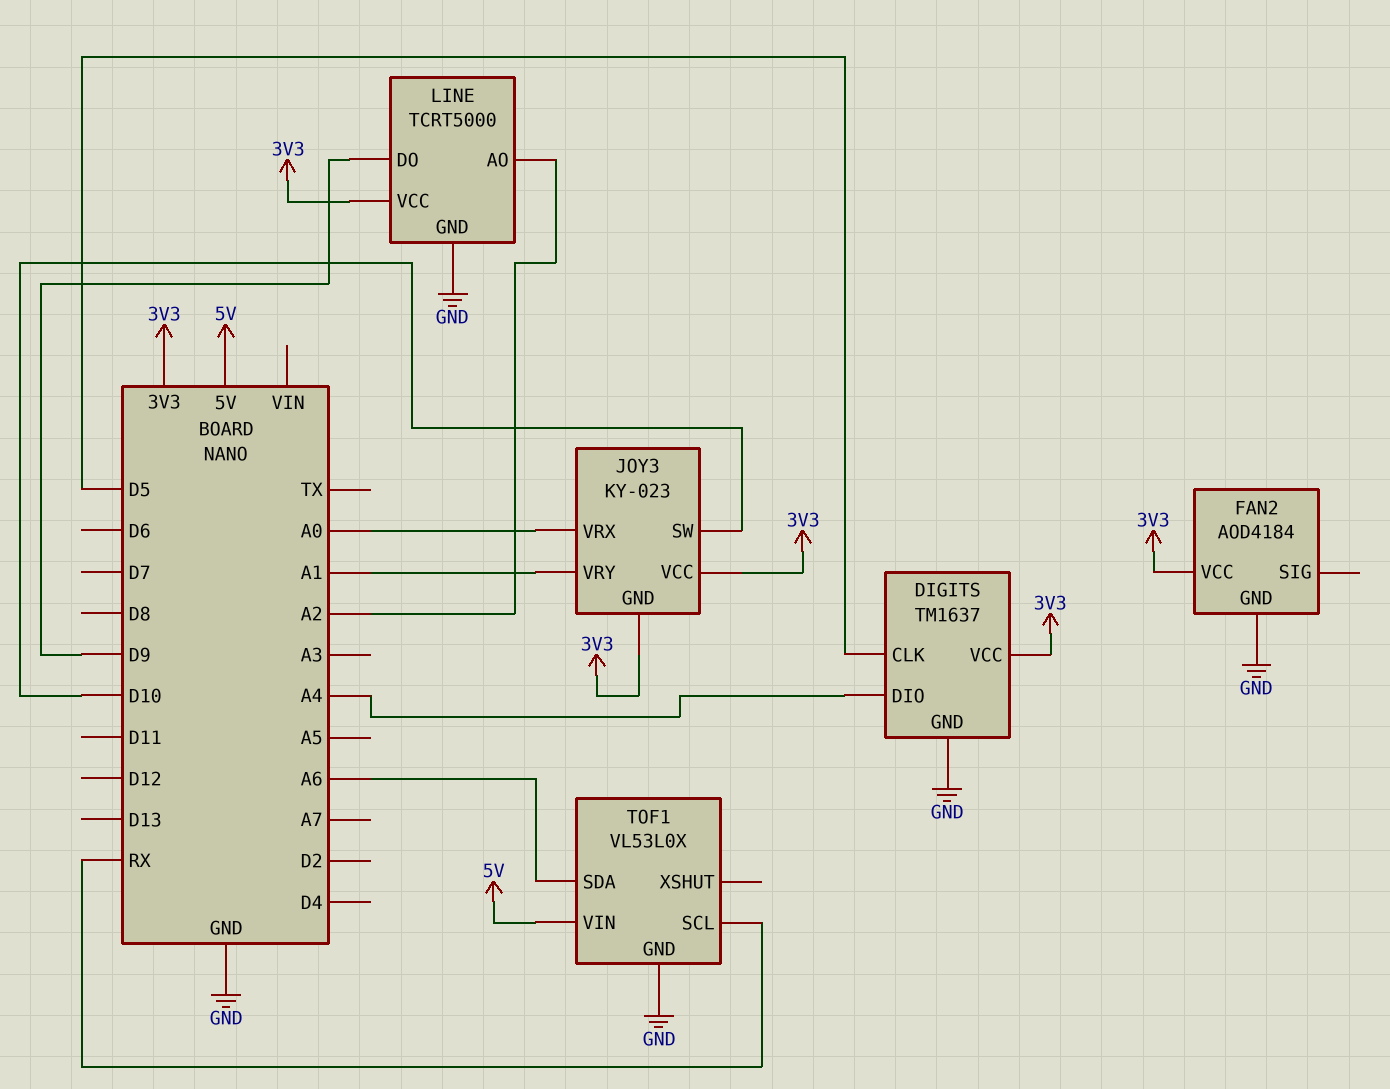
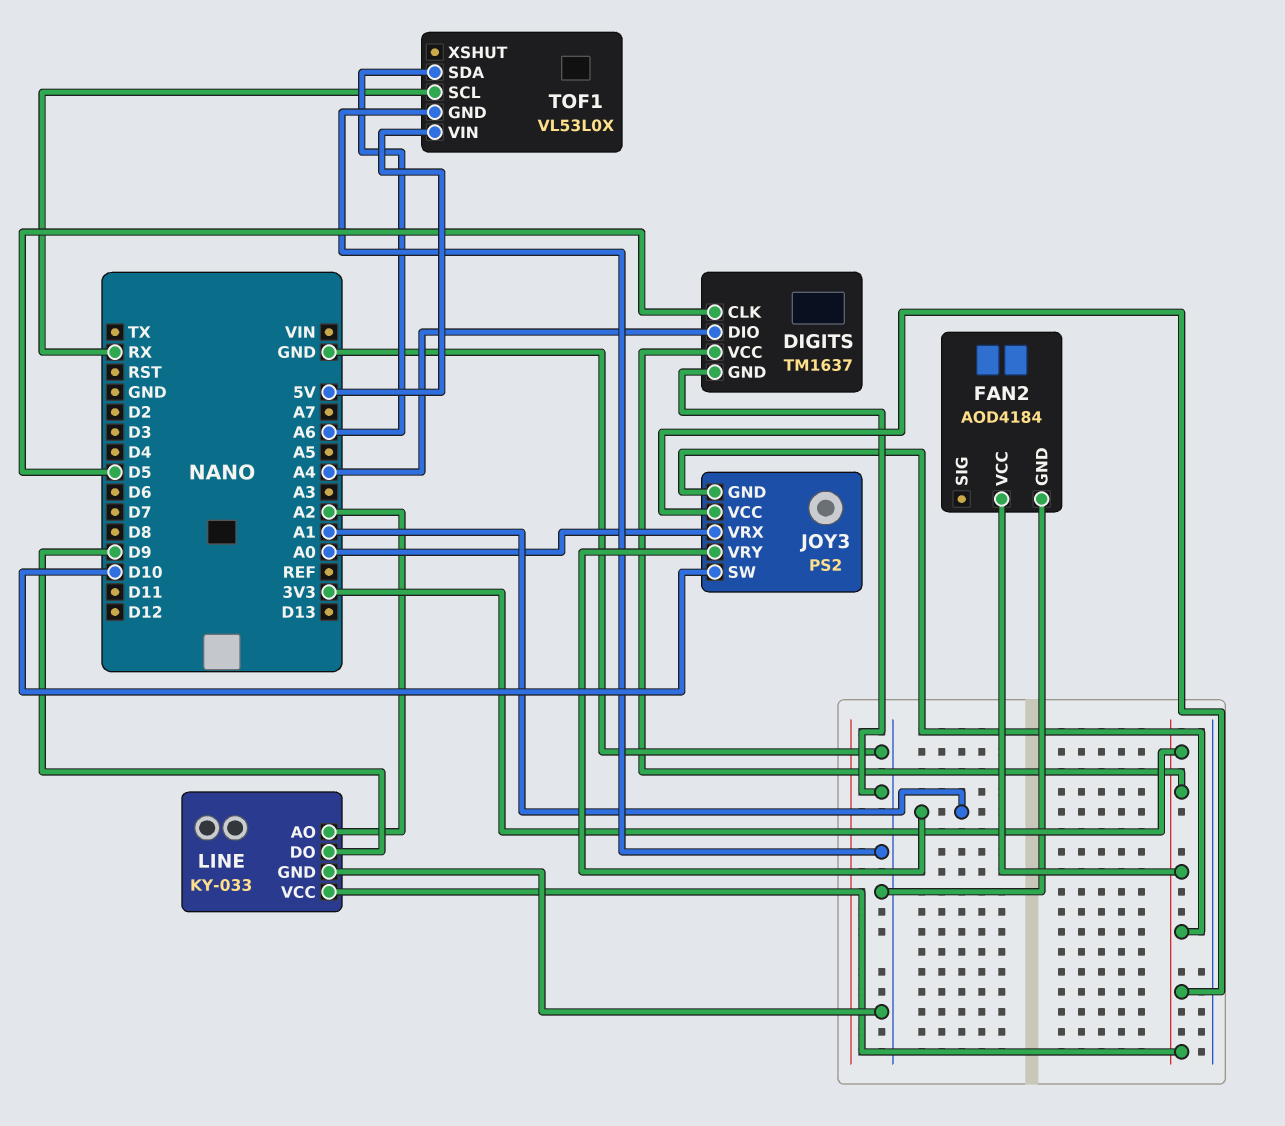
JOY3: KY-023 -> PS2
LINE: TCRT5000 -> KY-033

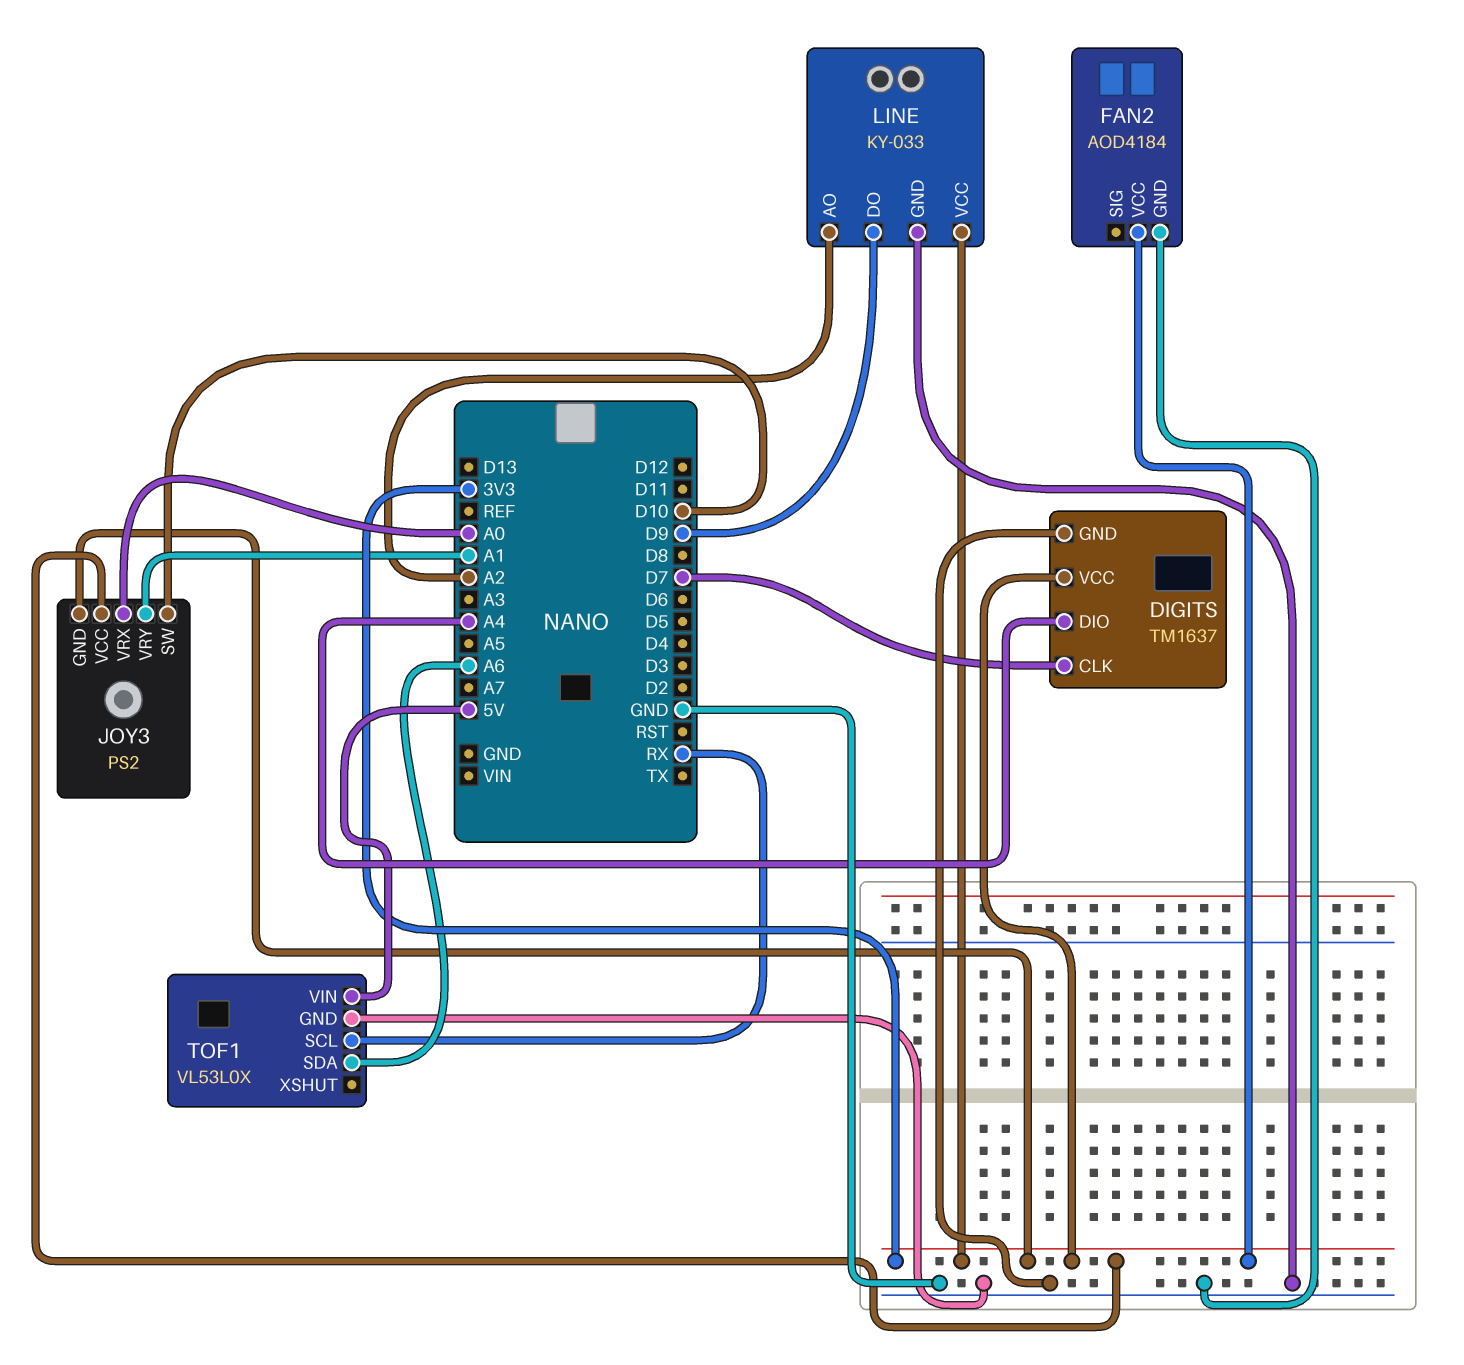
DIGITS pin CLK: D5 -> D7

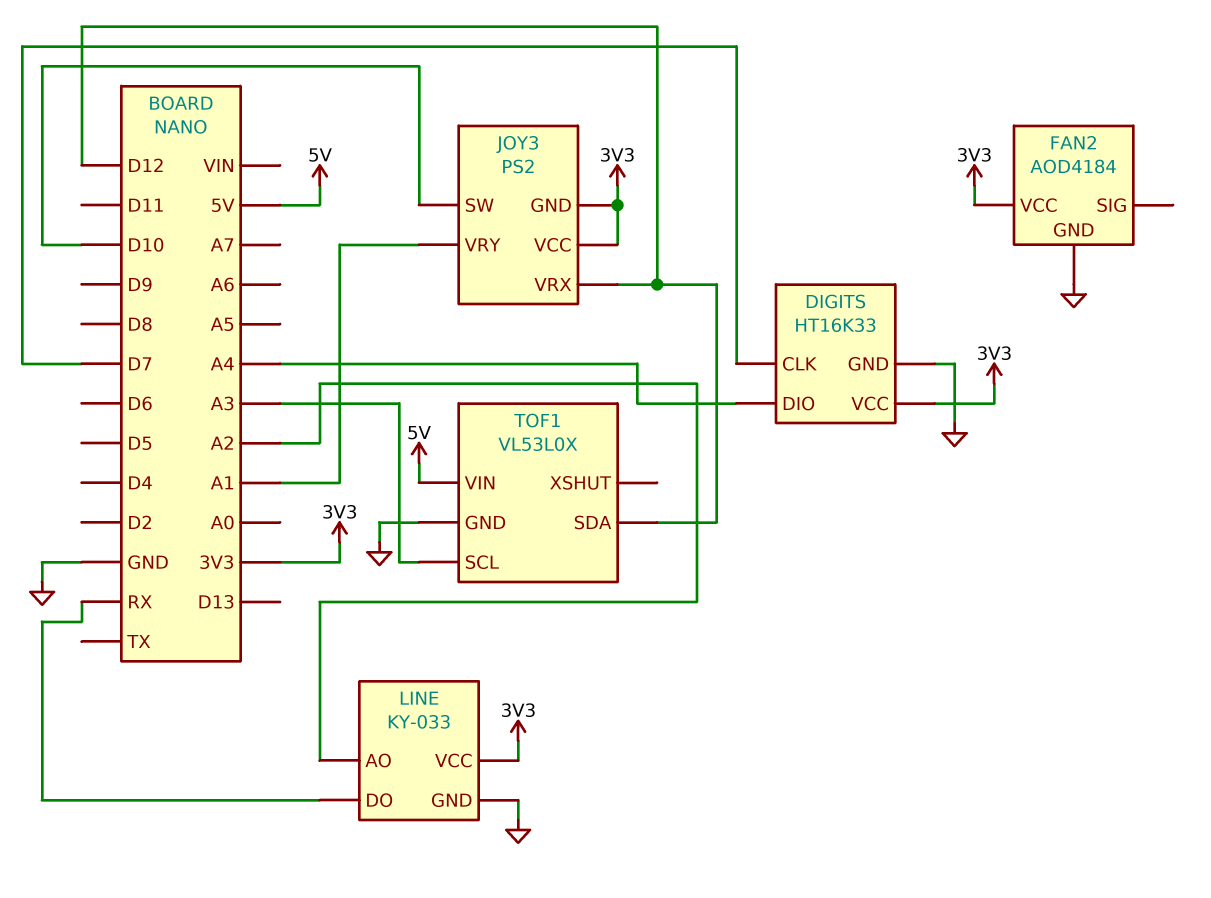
DIGITS: TM1637 -> HT16K33
JOY3 pin VRX: A0 -> D12
LINE pin DO: D9 -> RX
TOF1 pin SCL: RX -> A3
TOF1 pin SDA: A6 -> D12

